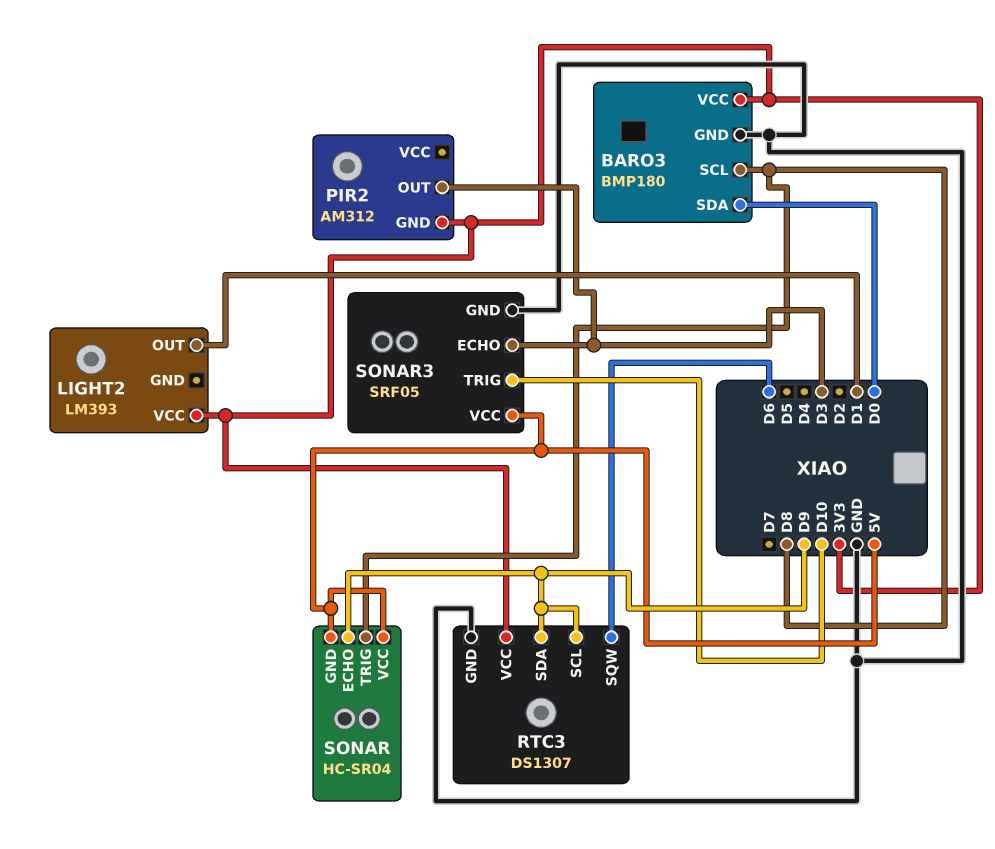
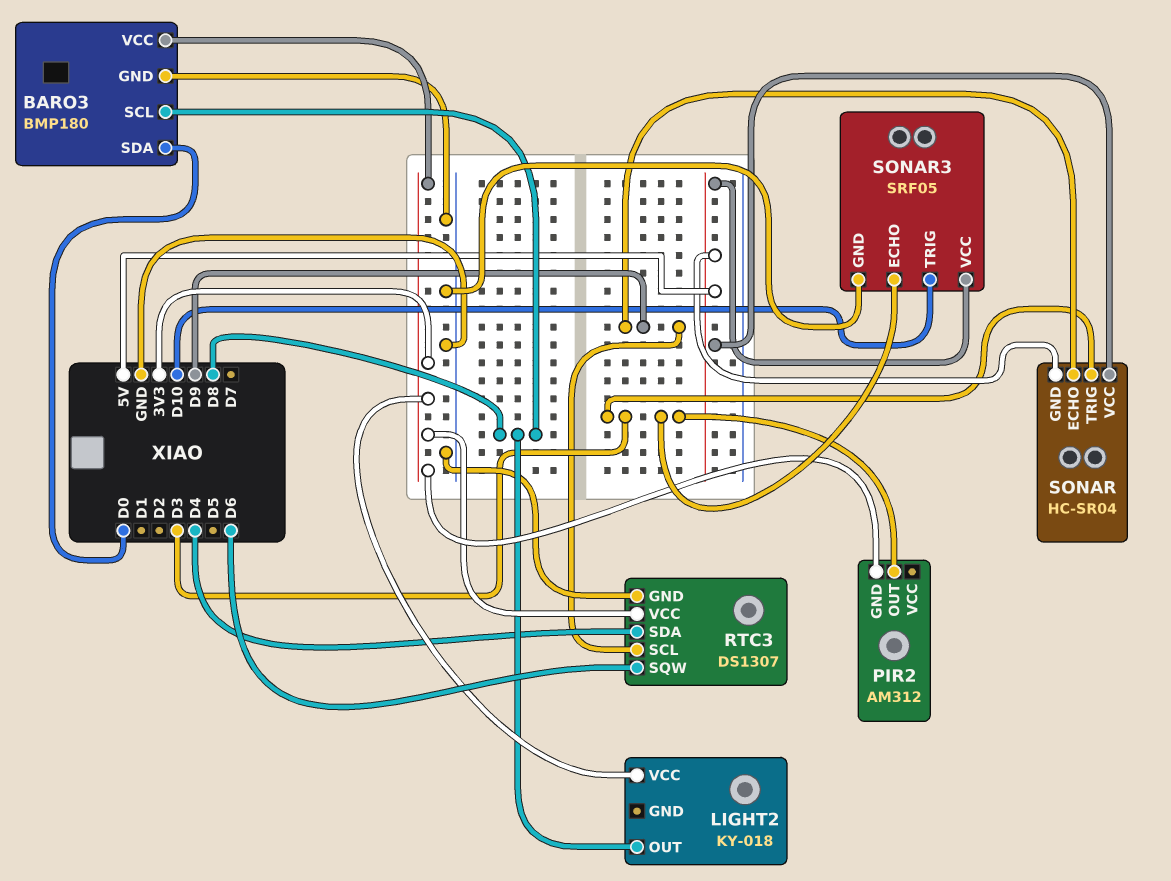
LIGHT2: LM393 -> KY-018
LIGHT2 pin OUT: D1 -> D8
RTC3 pin SDA: D9 -> D4
SONAR pin TRIG: D8 -> D3

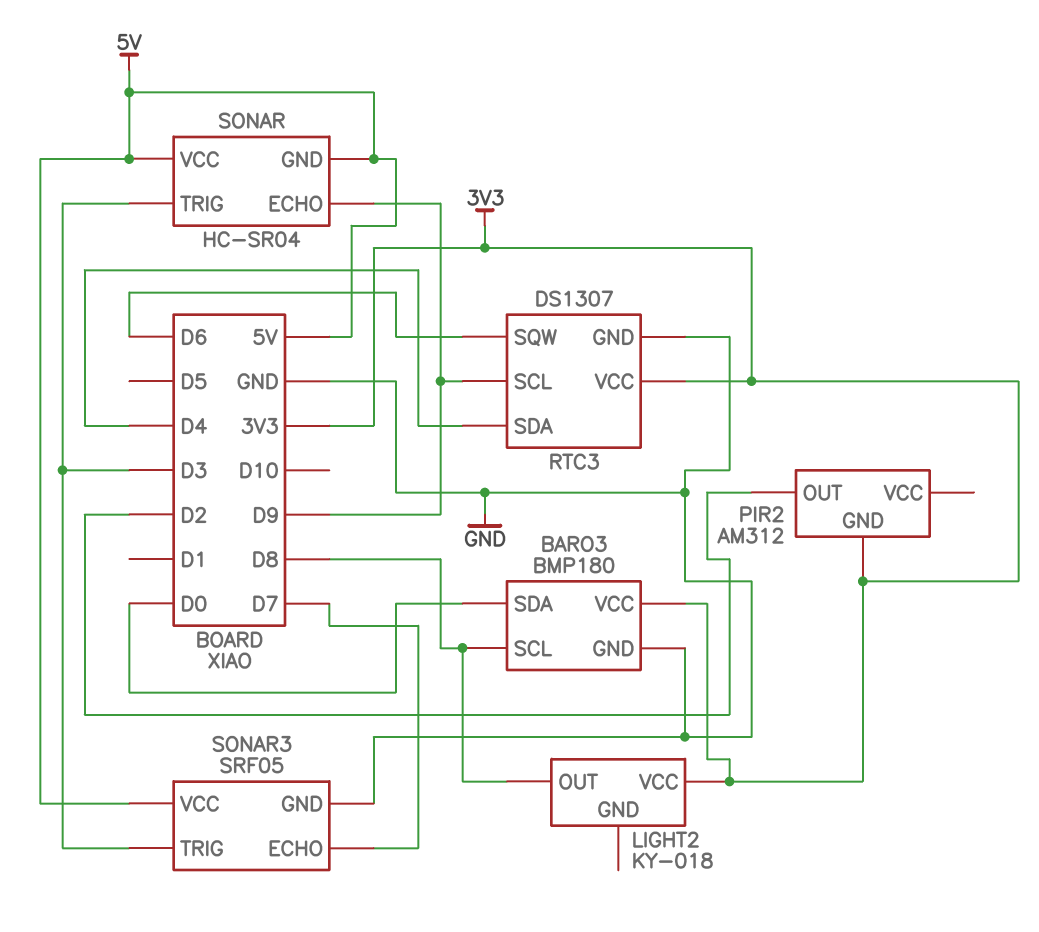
PIR2 pin OUT: D3 -> D2
SONAR3 pin ECHO: D3 -> D7
SONAR3 pin TRIG: D10 -> D3

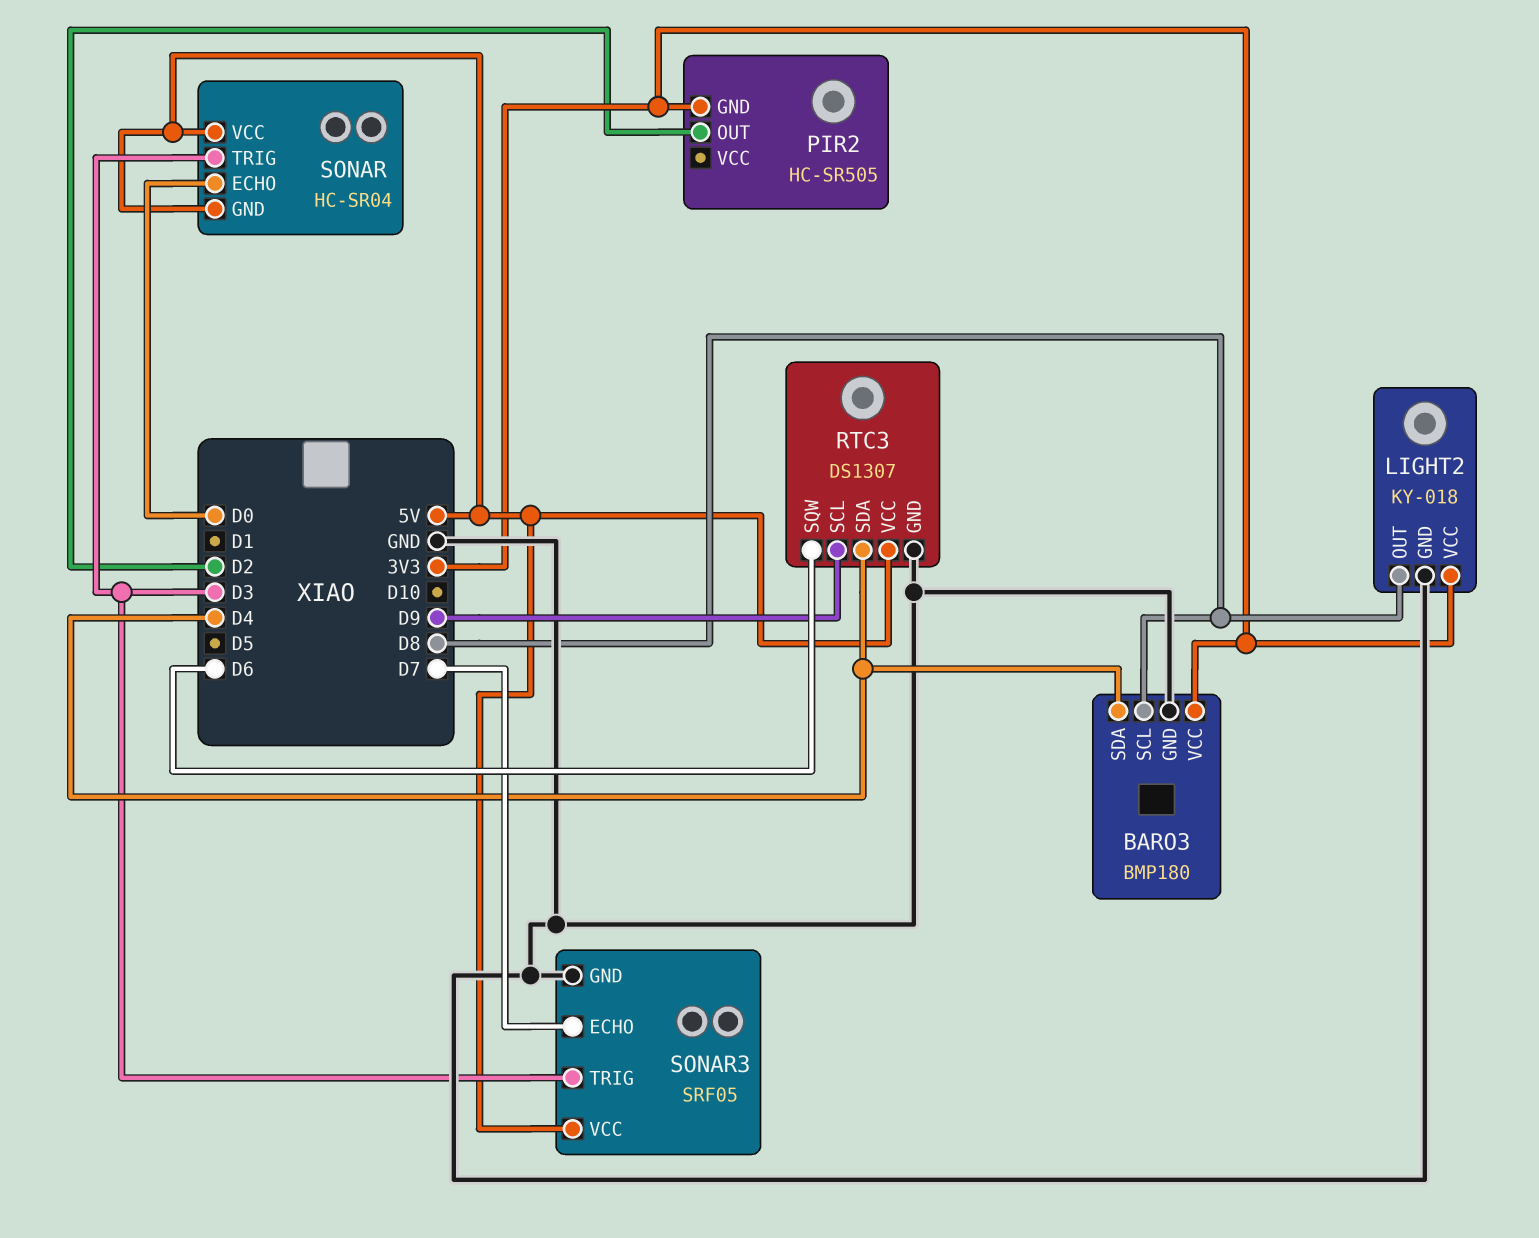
BARO3 pin SDA: D0 -> D4
LIGHT2 pin GND: none -> GND
PIR2: AM312 -> HC-SR505
RTC3 pin VCC: 3V3 -> 5V
SONAR pin ECHO: D9 -> D0

